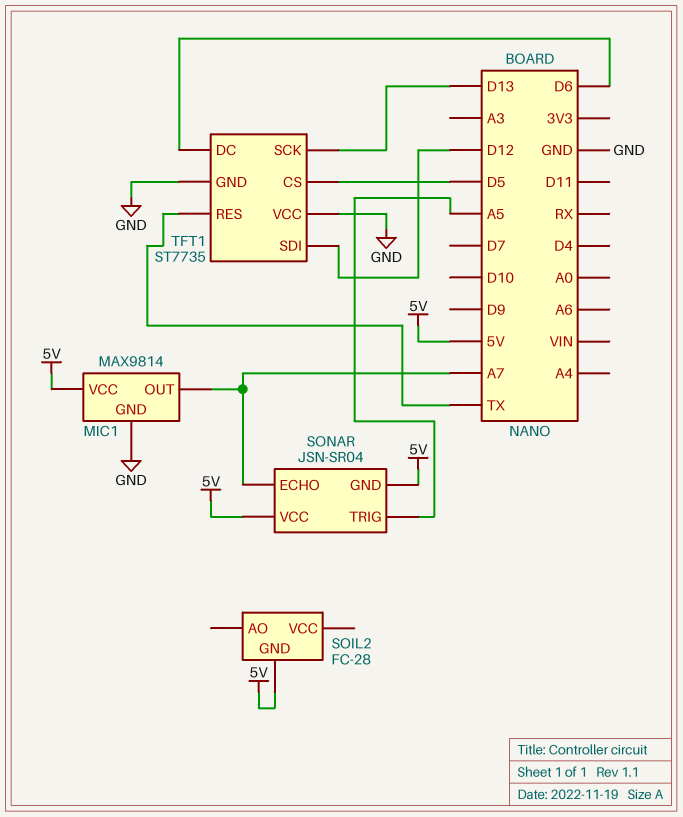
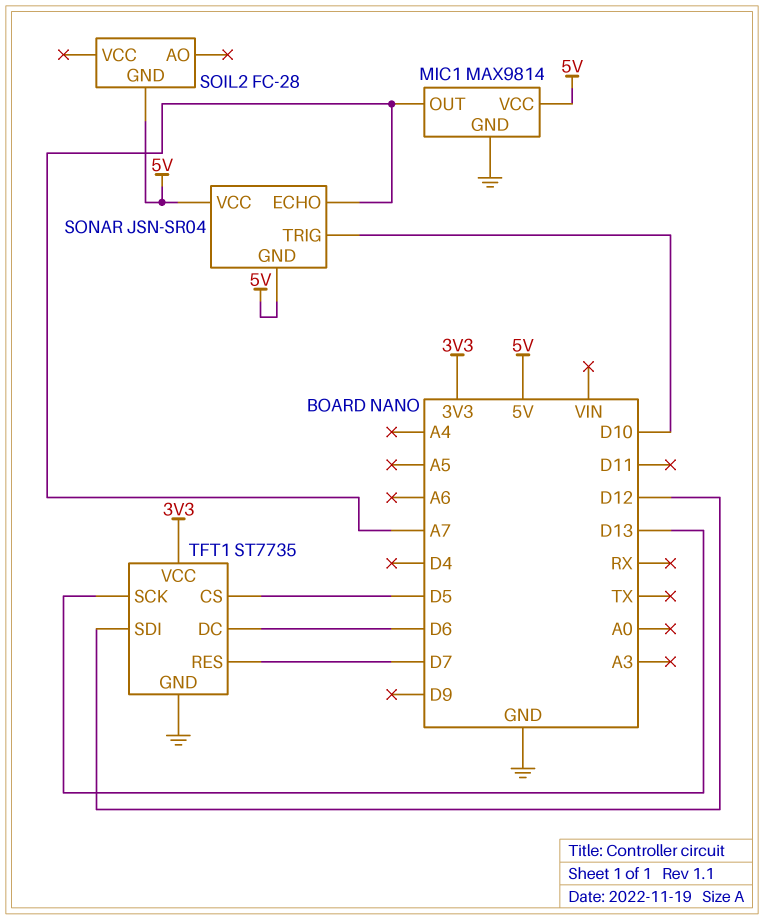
SONAR pin TRIG: A5 -> D10
TFT1 pin RES: TX -> D7
TFT1 pin VCC: GND -> 3V3

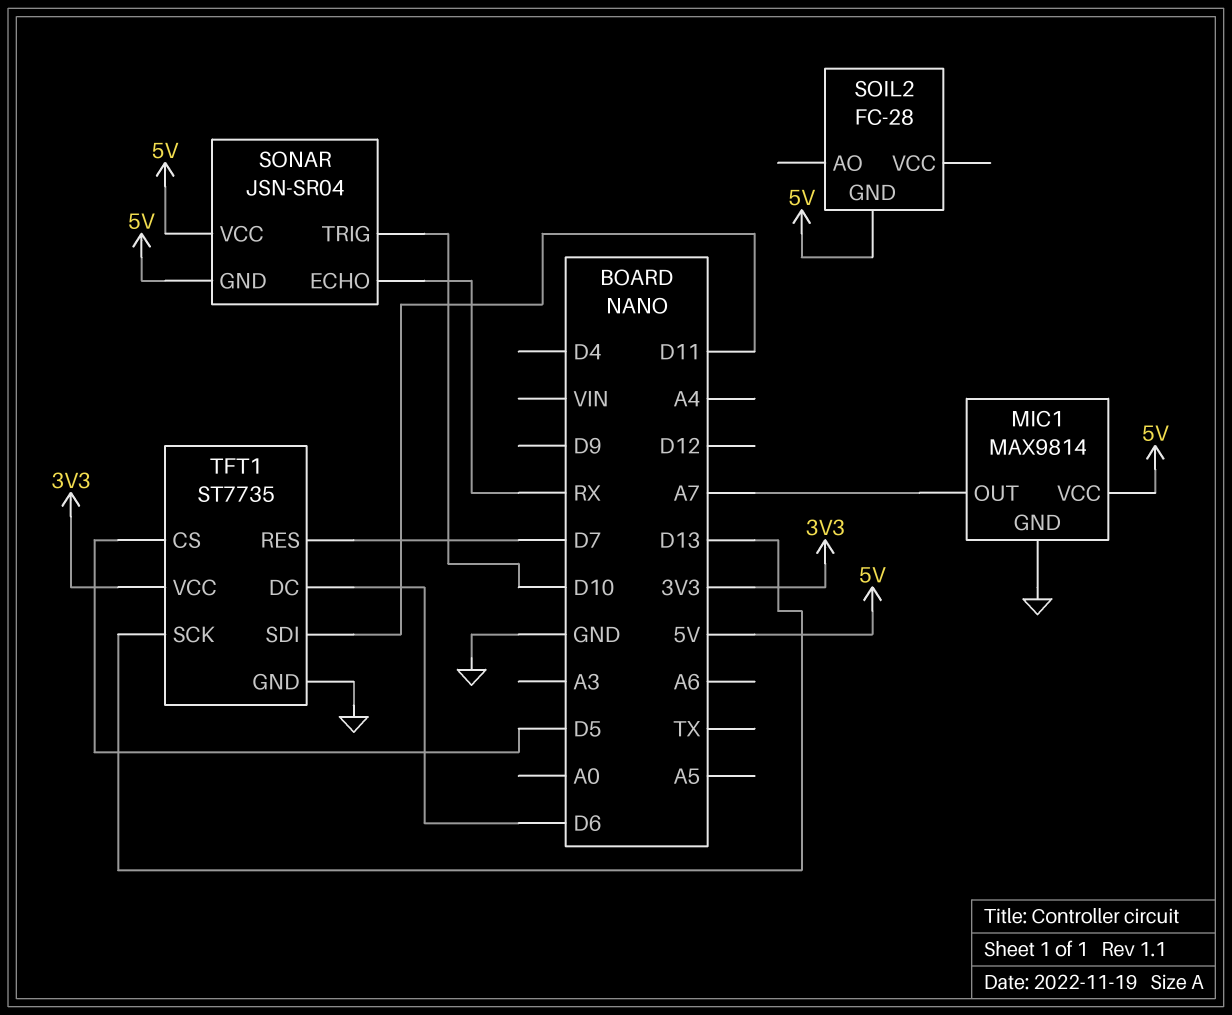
SONAR pin ECHO: A7 -> RX
TFT1 pin SDI: D12 -> D11

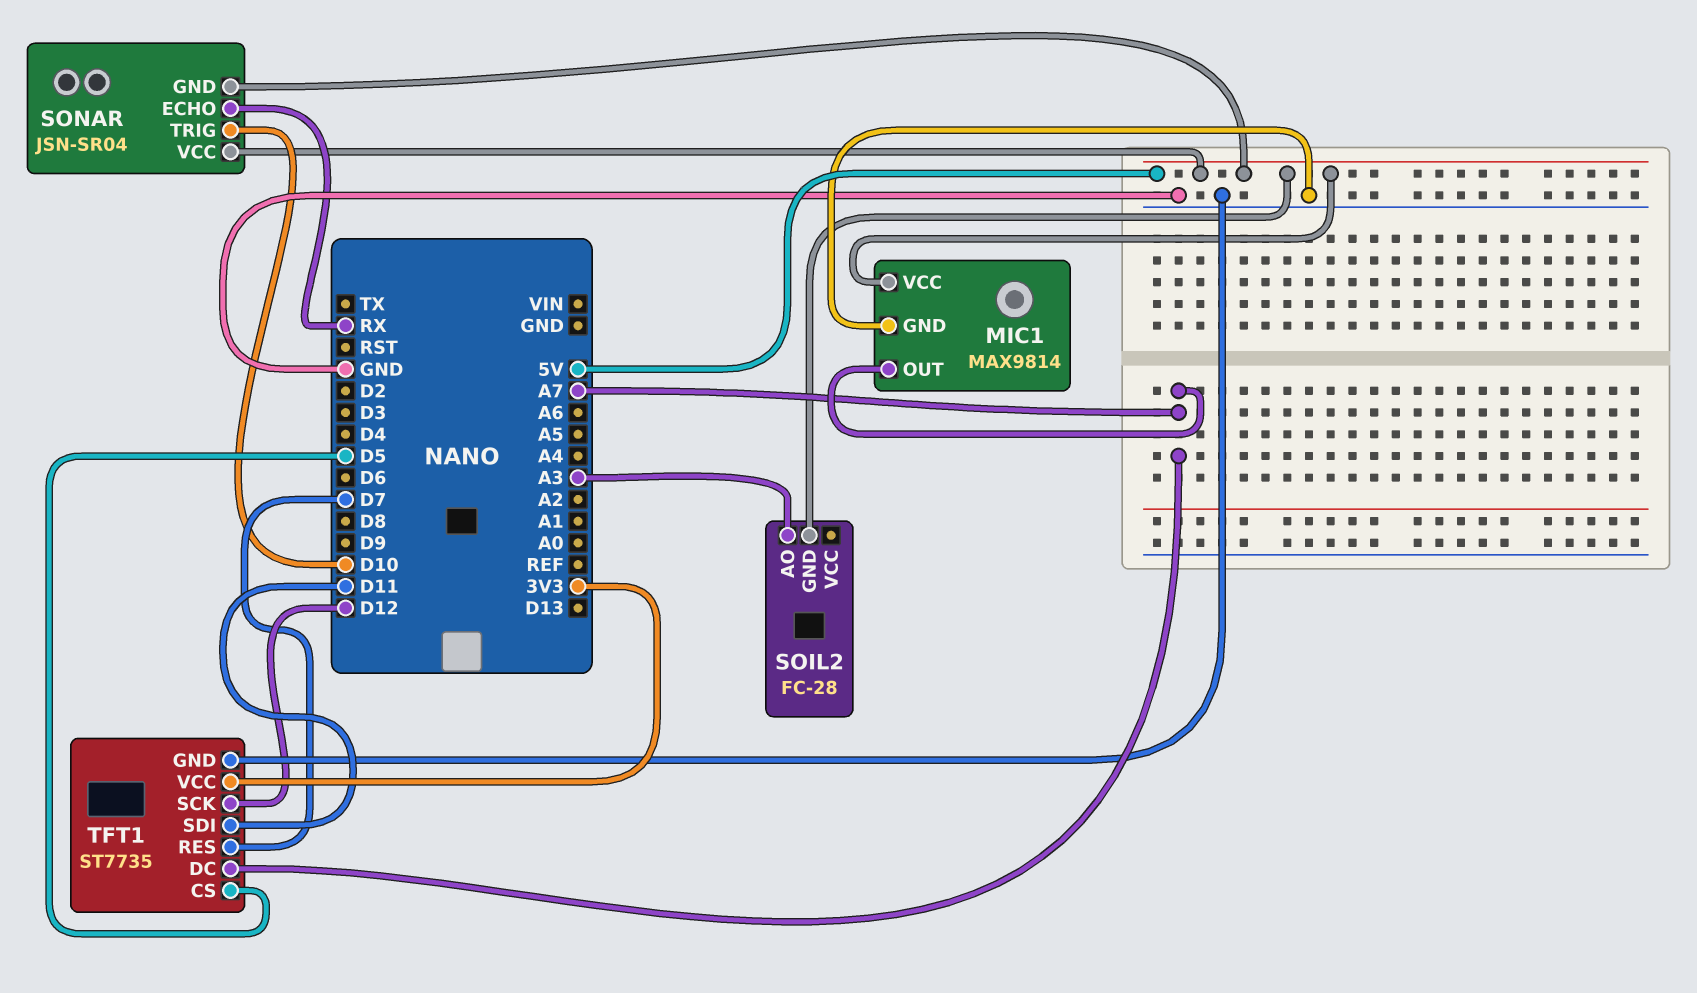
SOIL2 pin AO: none -> A3
TFT1 pin DC: D6 -> A7
TFT1 pin SCK: D13 -> D12

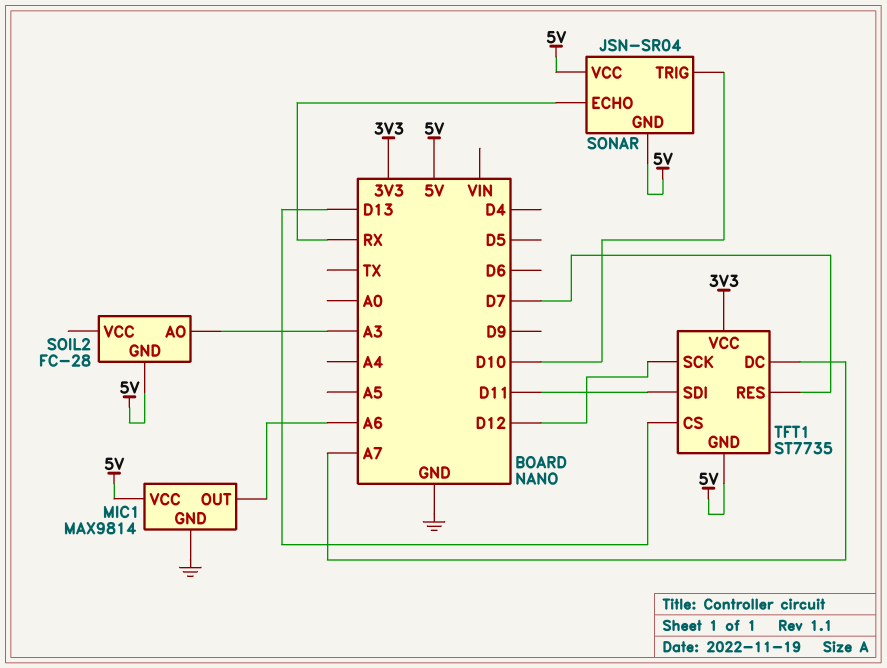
MIC1 pin OUT: A7 -> A6
TFT1 pin CS: D5 -> D13
TFT1 pin GND: GND -> 5V

